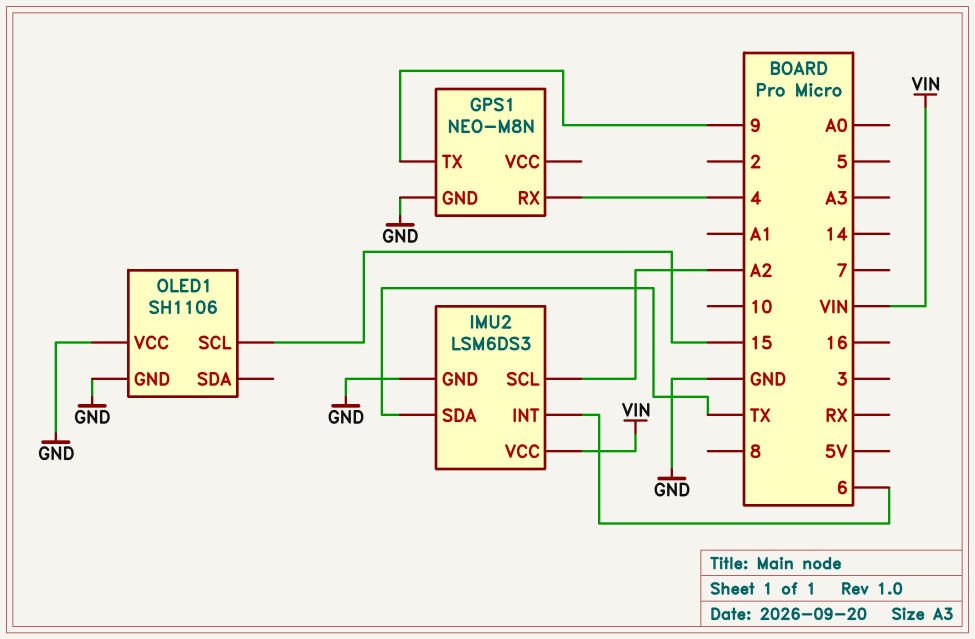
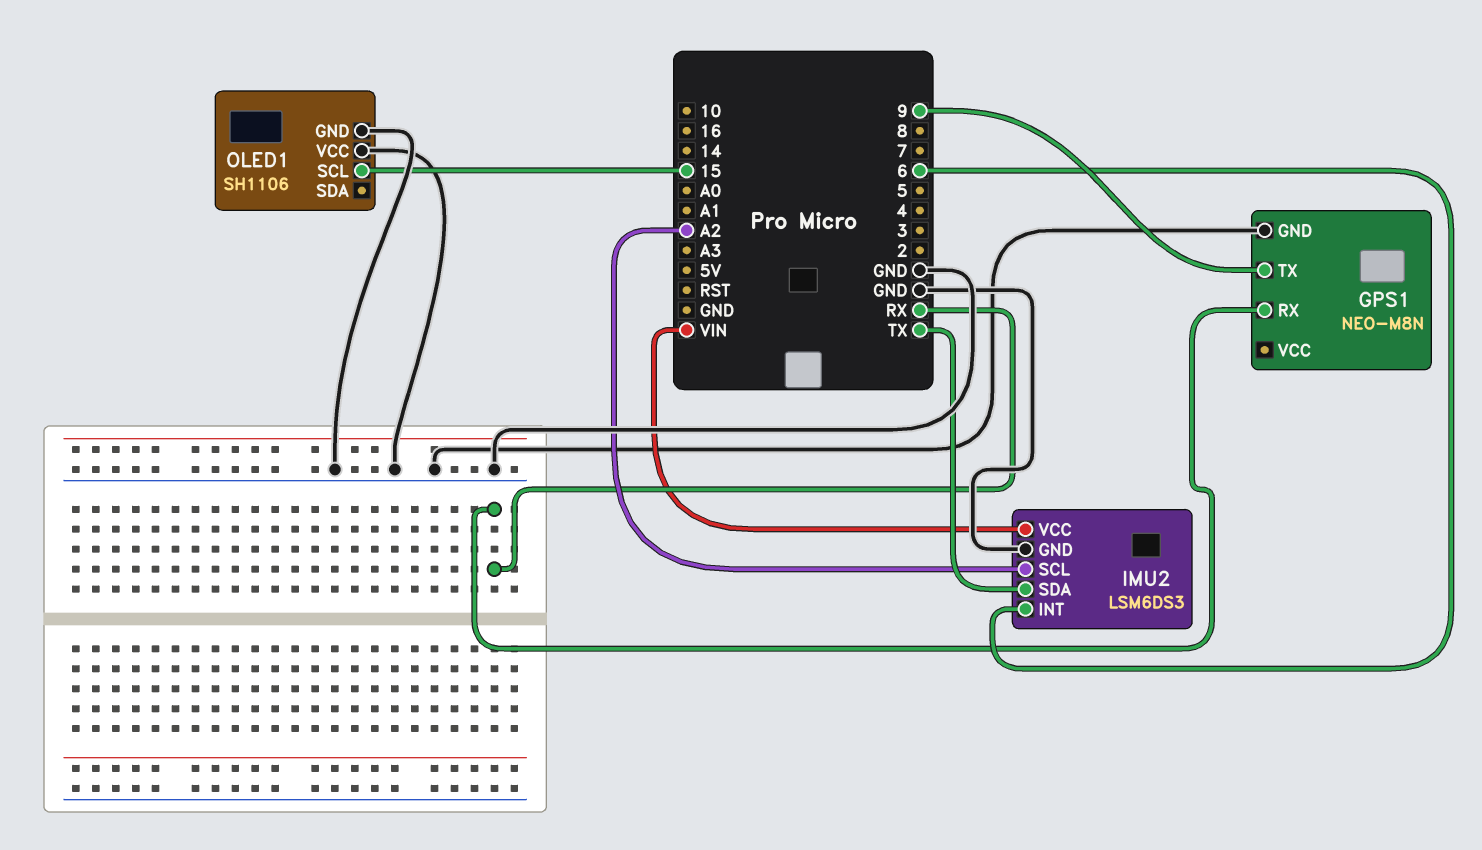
GPS1 pin RX: 4 -> RX

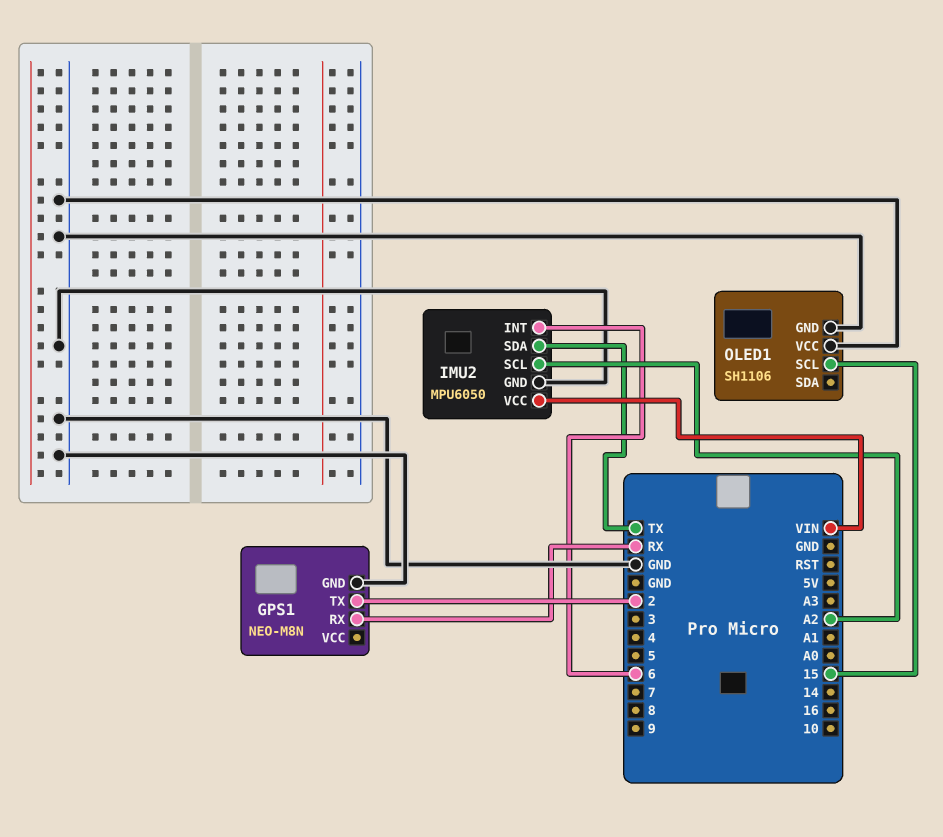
GPS1 pin TX: 9 -> 2
IMU2: LSM6DS3 -> MPU6050

